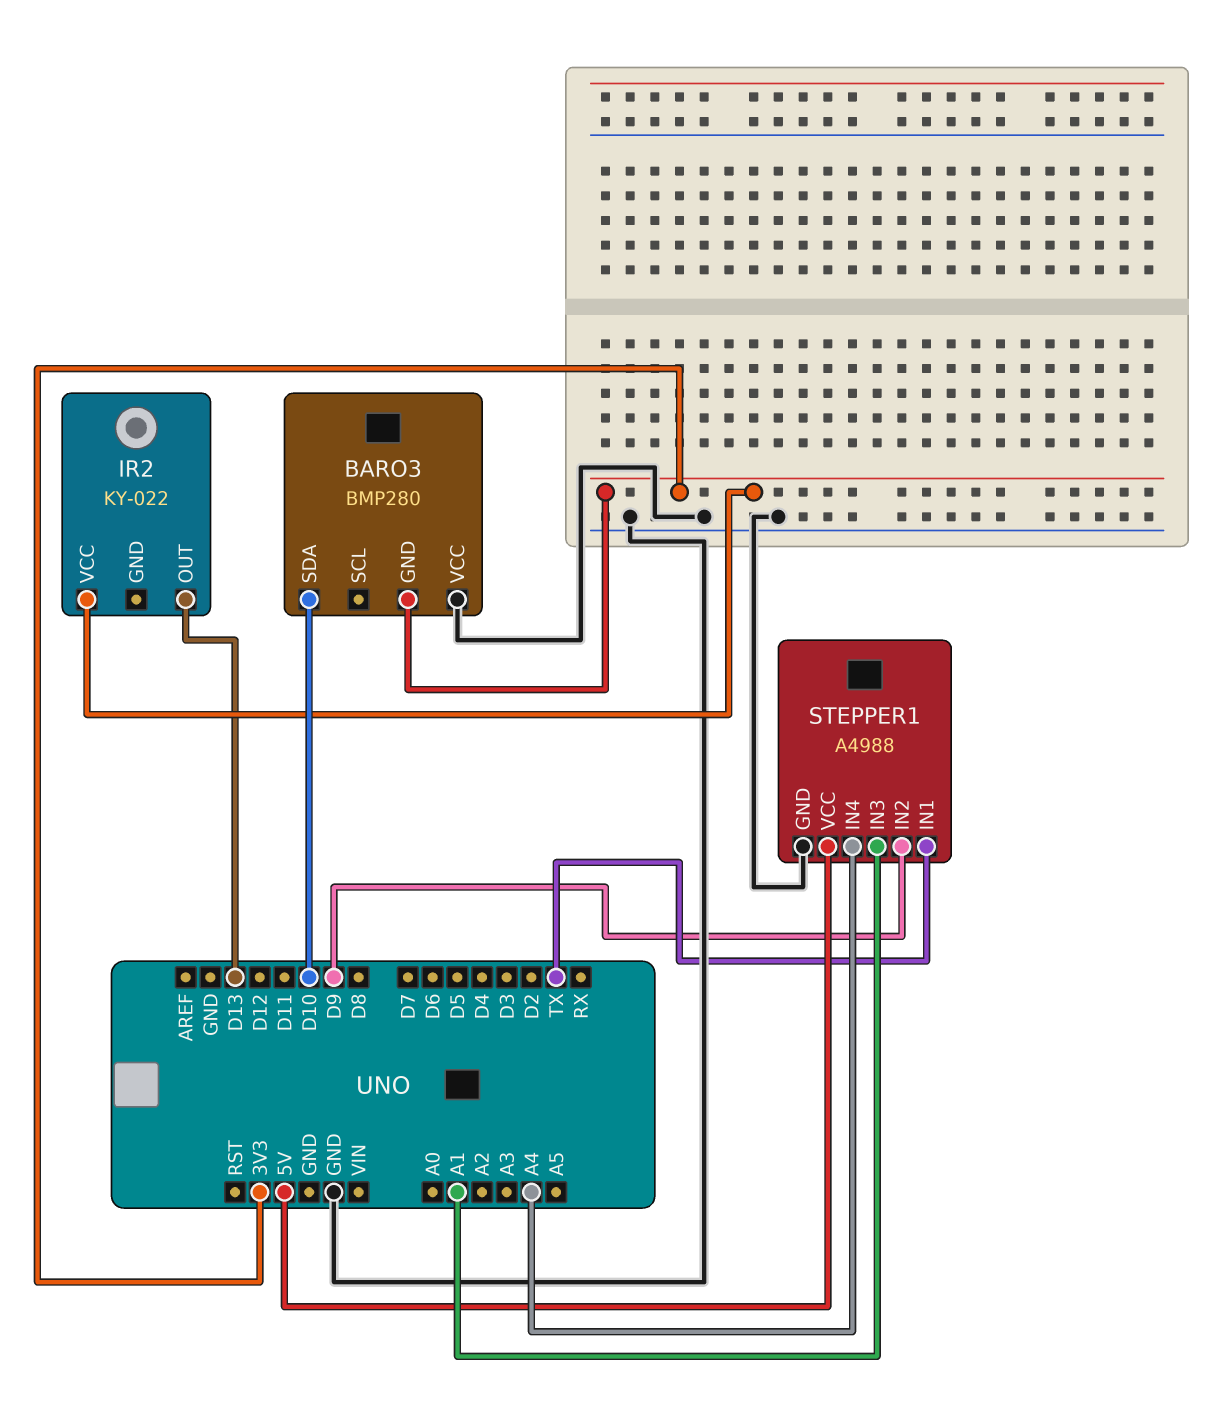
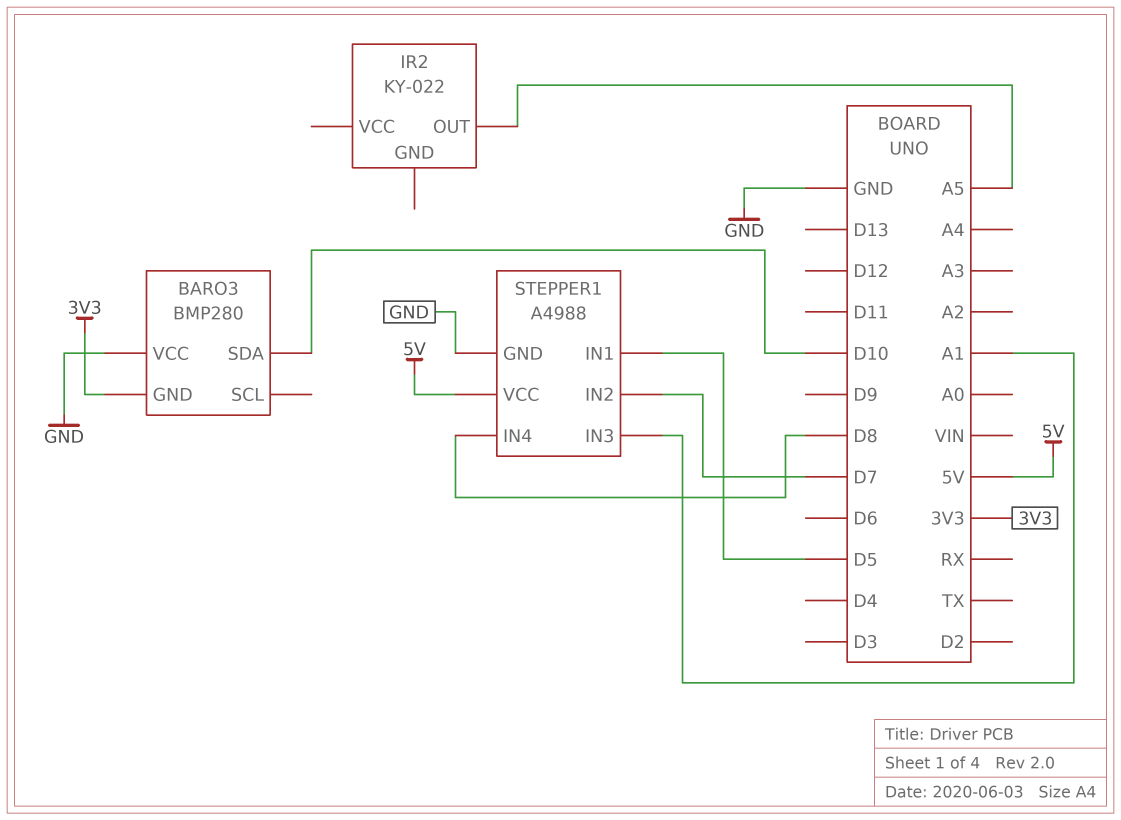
IR2 pin OUT: D13 -> A5
IR2 pin VCC: 3V3 -> none
STEPPER1 pin IN1: TX -> D5
STEPPER1 pin IN2: D9 -> D7
STEPPER1 pin IN4: A4 -> D8

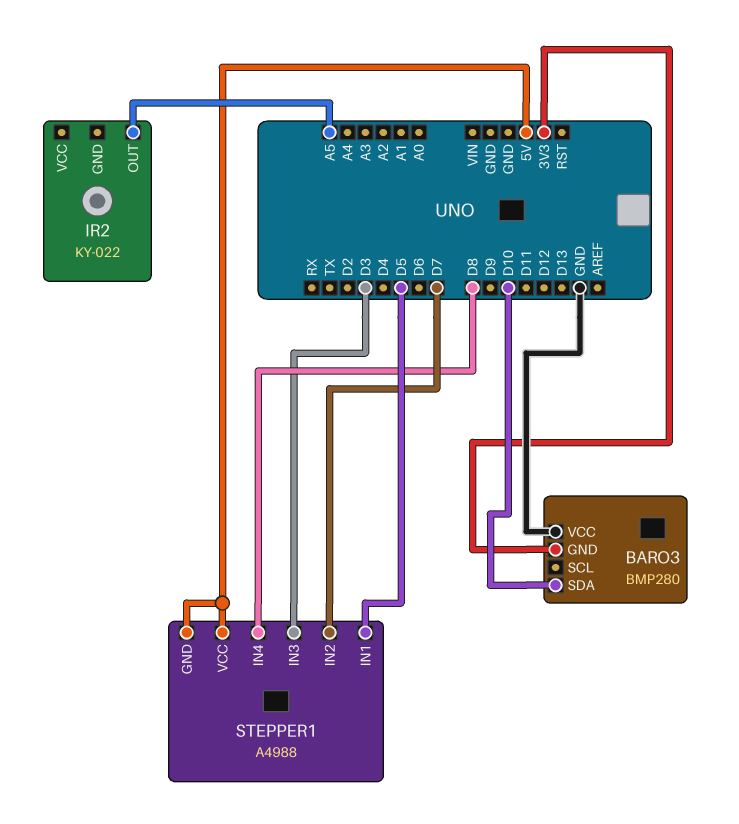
STEPPER1 pin GND: GND -> 5V
STEPPER1 pin IN3: A1 -> D3

